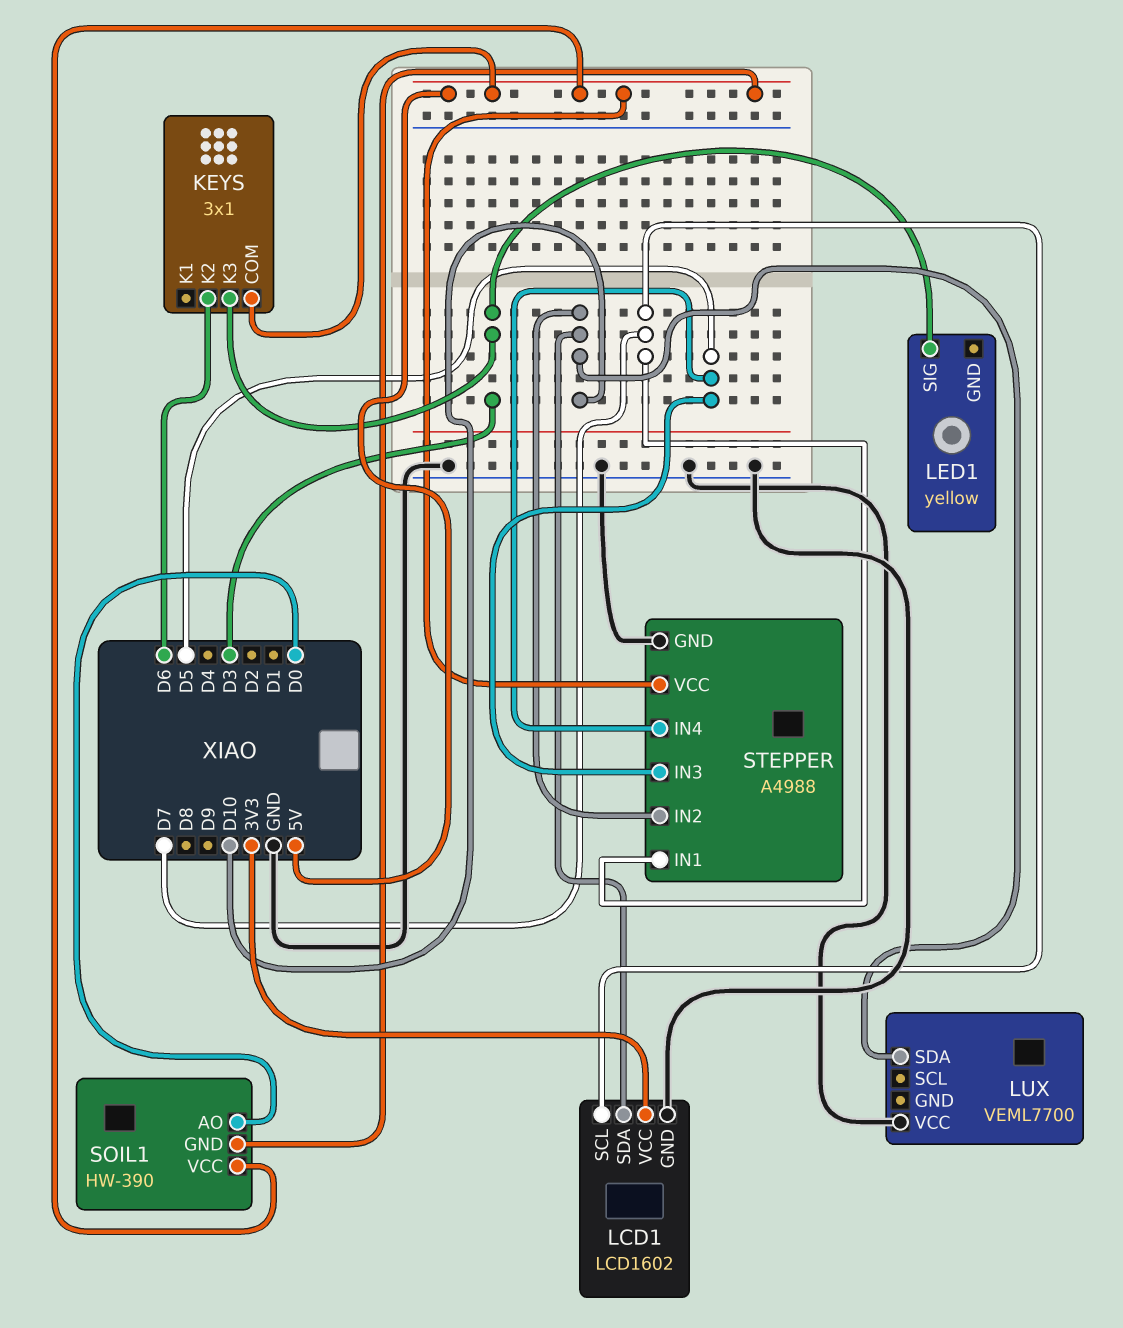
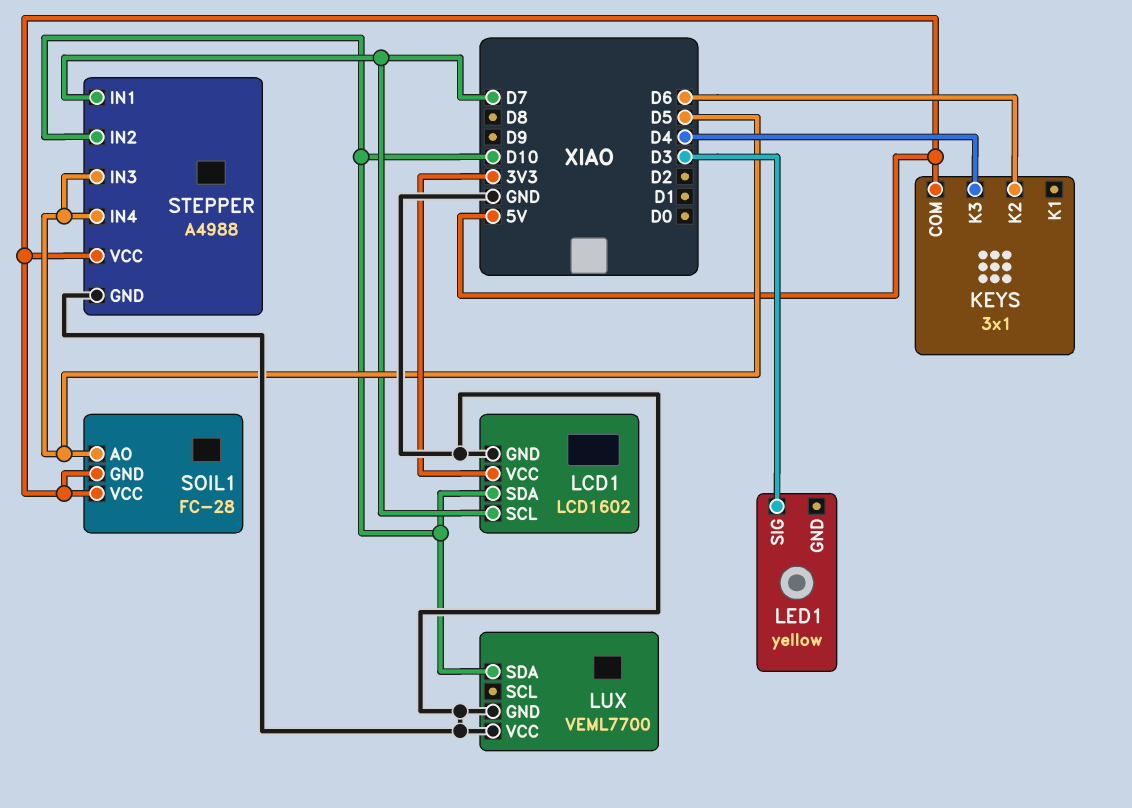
KEYS pin K3: D3 -> D4
LUX pin GND: none -> GND
SOIL1: HW-390 -> FC-28
SOIL1 pin AO: D0 -> D5

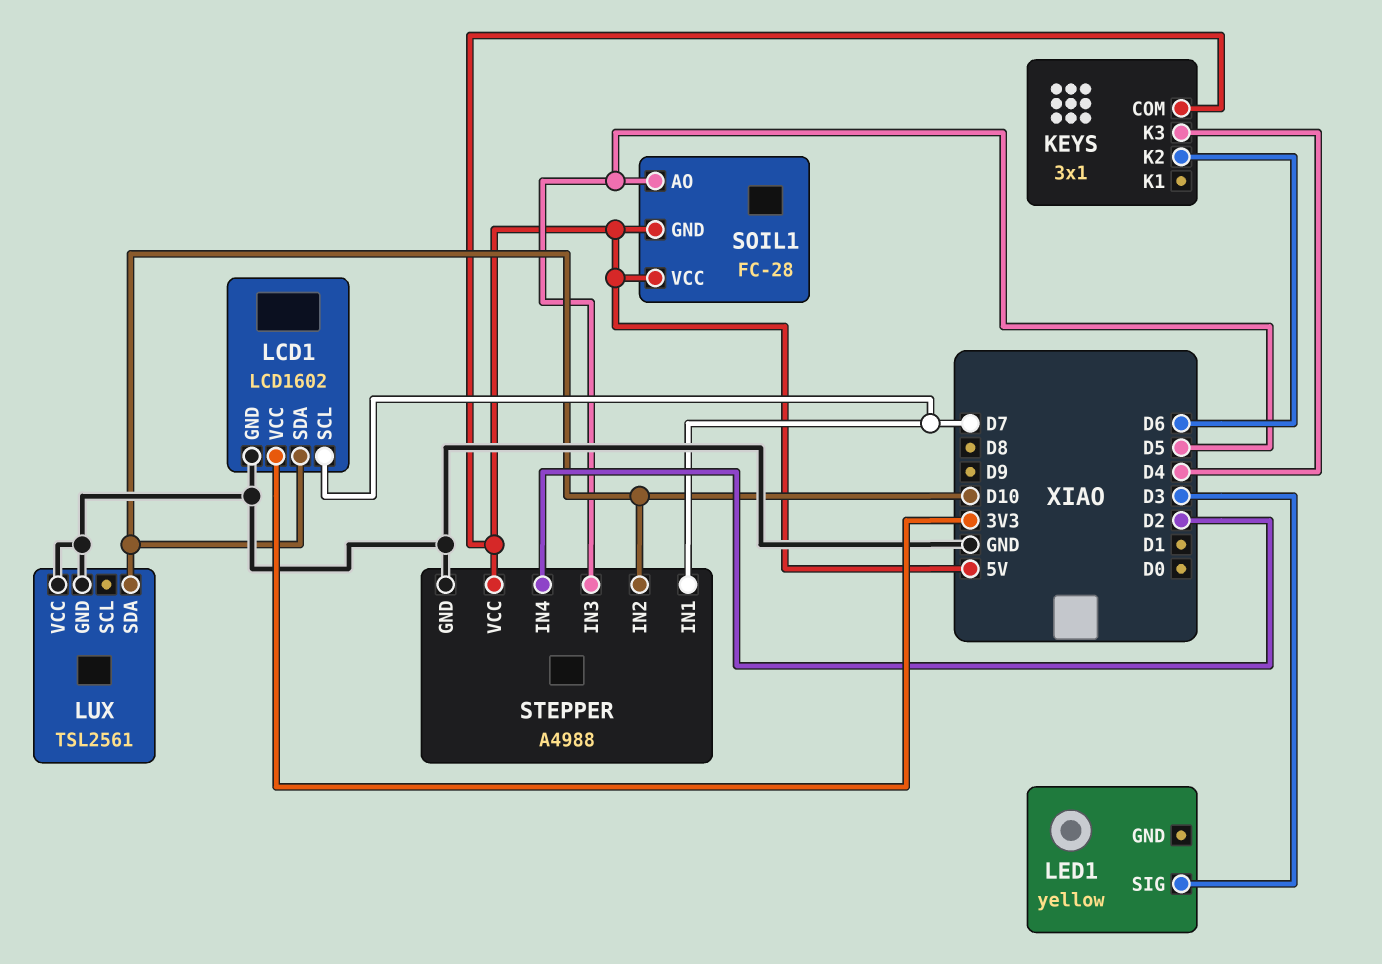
LUX: VEML7700 -> TSL2561
STEPPER pin IN4: D5 -> D2

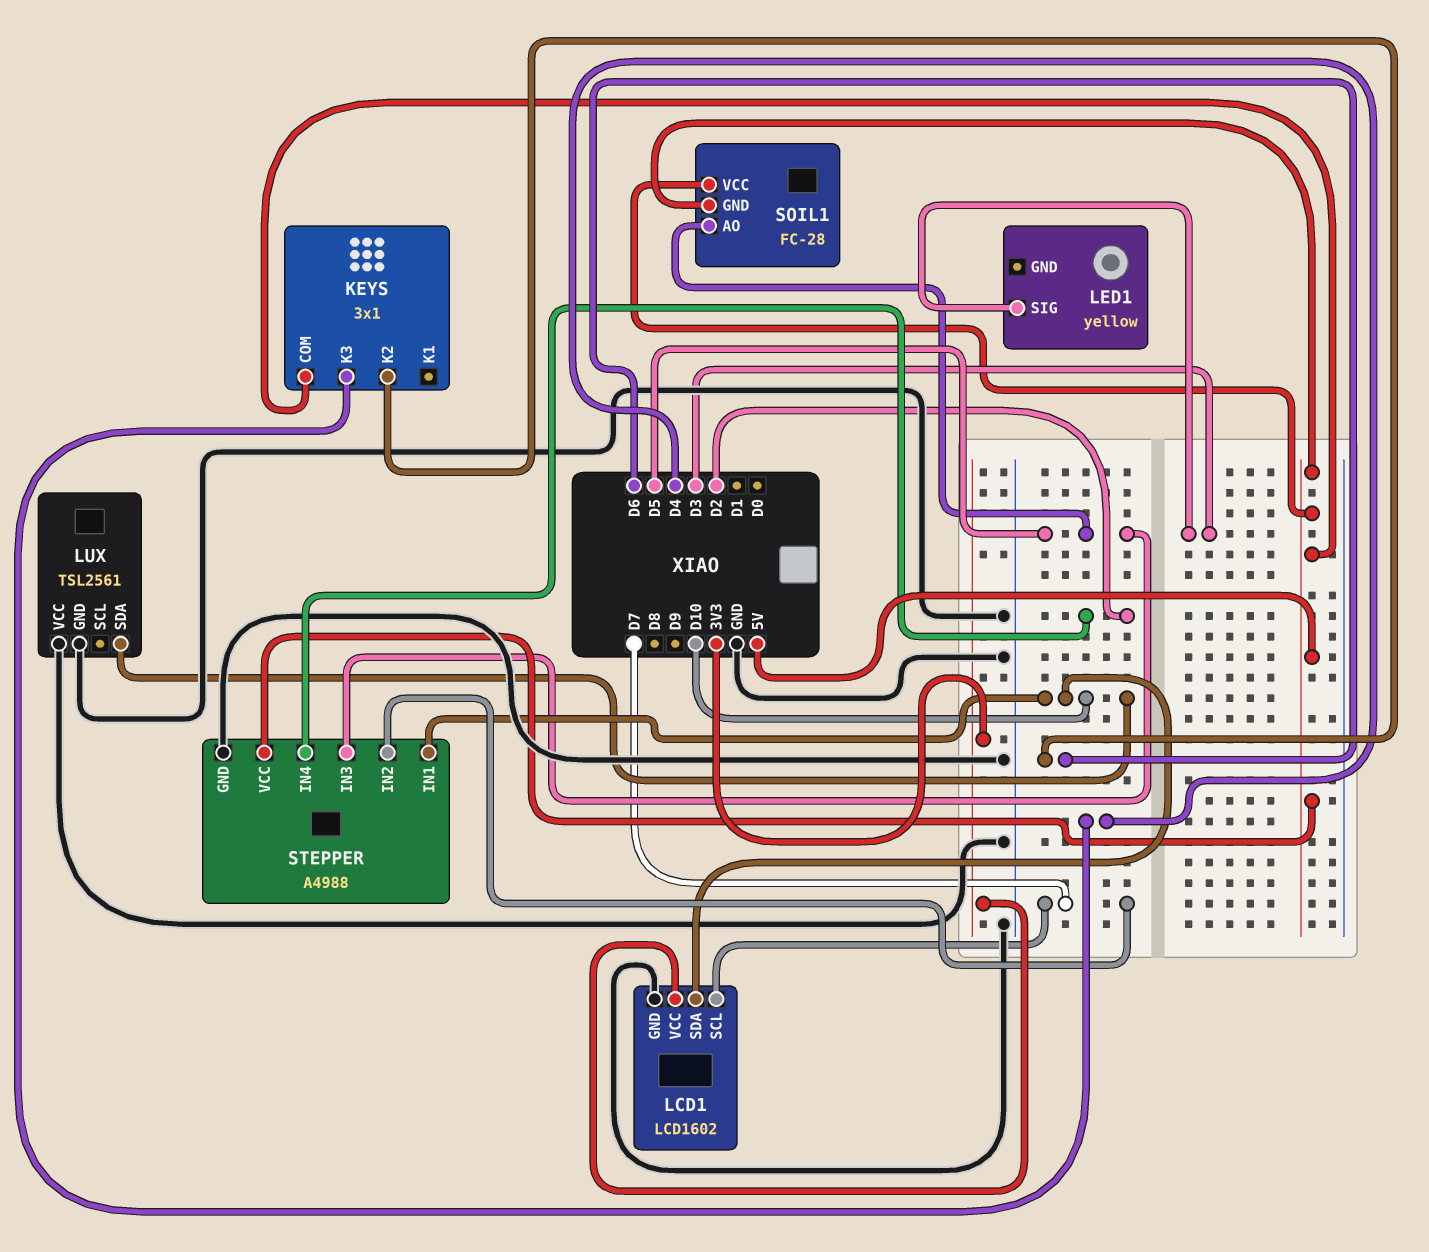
STEPPER pin IN1: D7 -> D10
STEPPER pin IN2: D10 -> D7

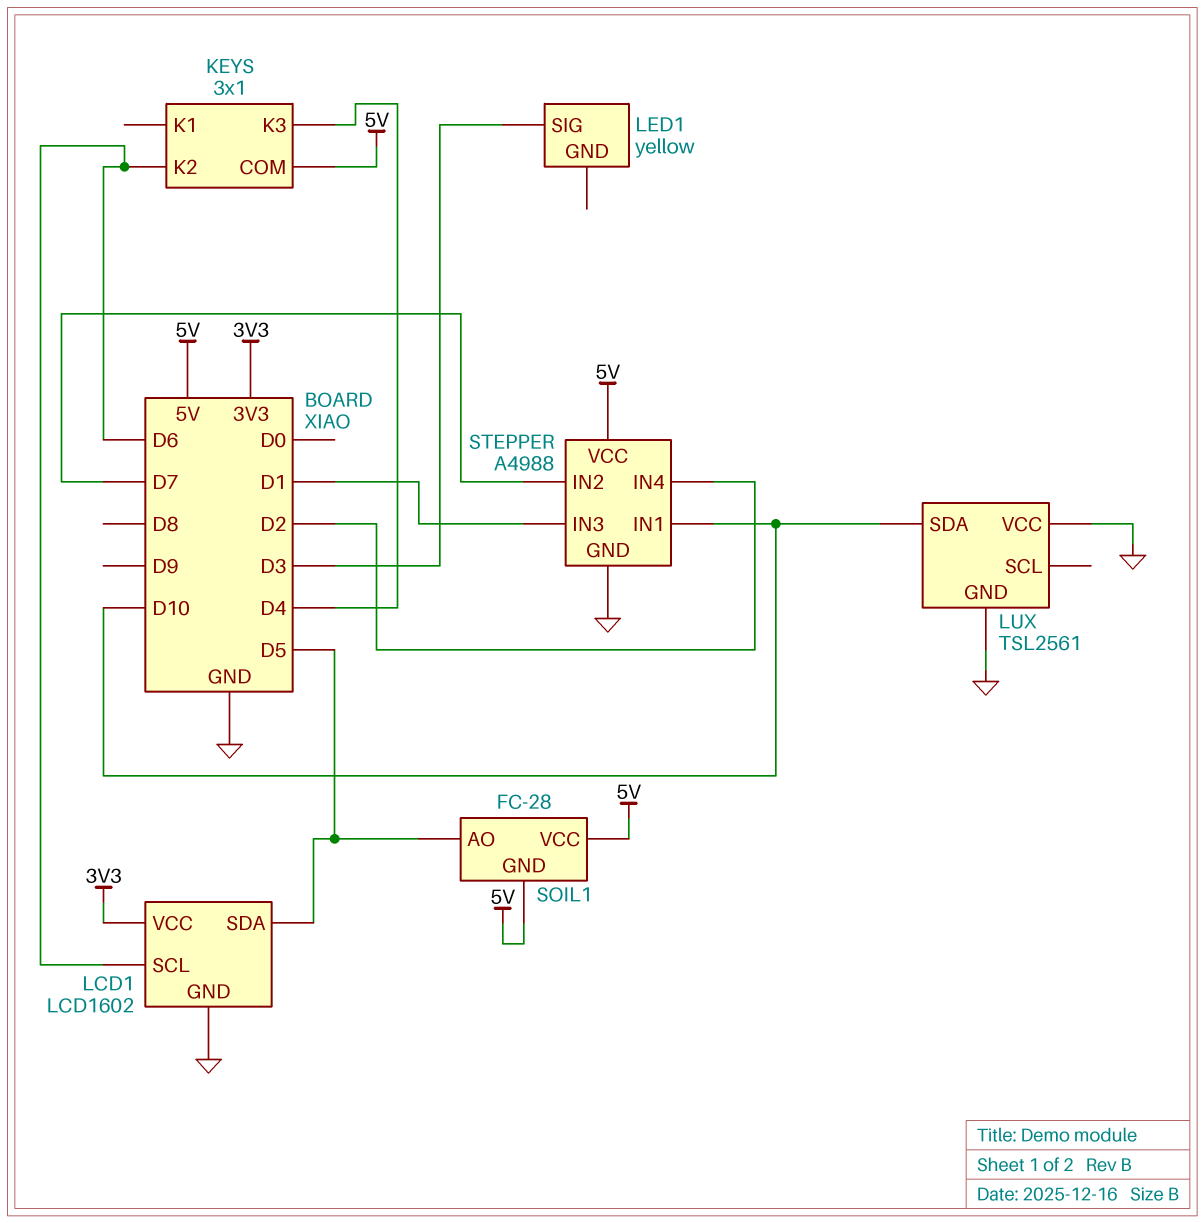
LCD1 pin SCL: D7 -> D6
LCD1 pin SDA: D10 -> D5
STEPPER pin IN3: D5 -> D1

